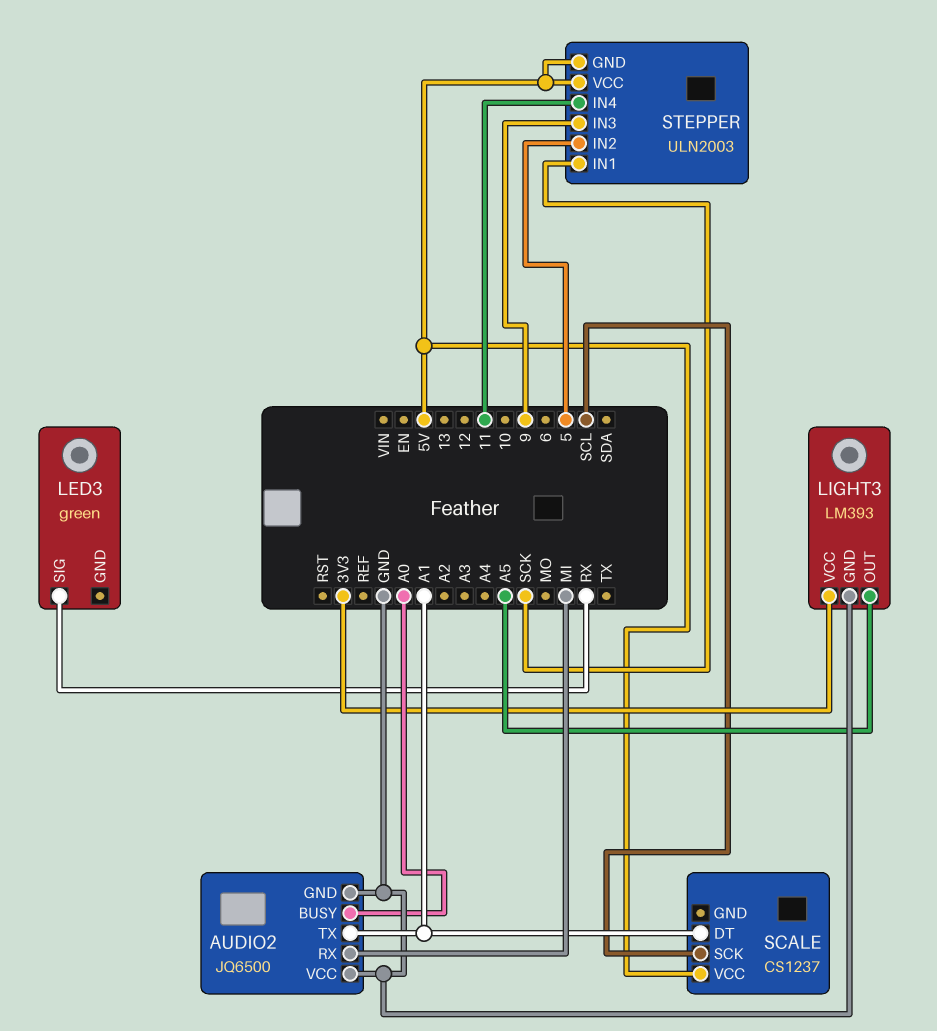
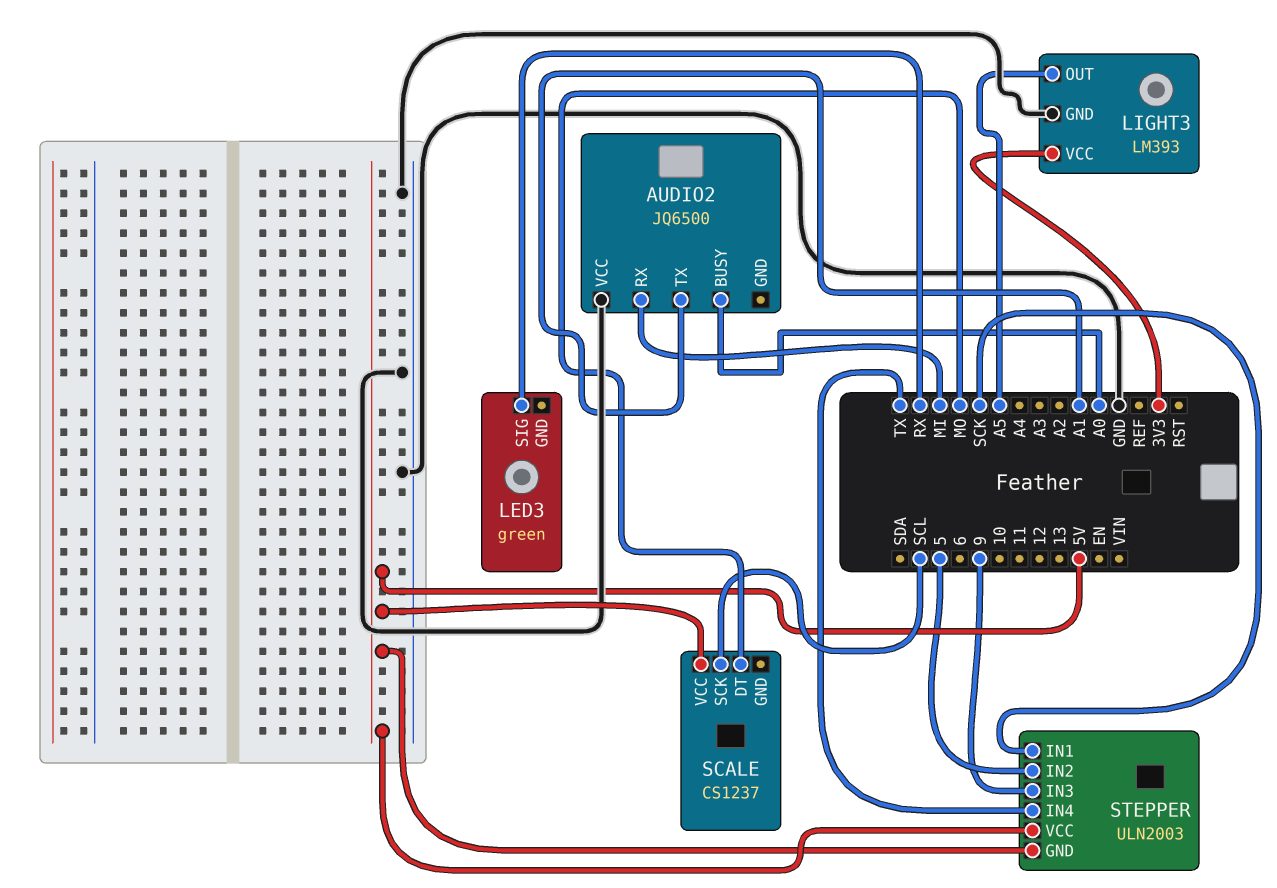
AUDIO2 pin GND: GND -> none
SCALE pin DT: A1 -> MO
STEPPER pin IN4: 11 -> TX

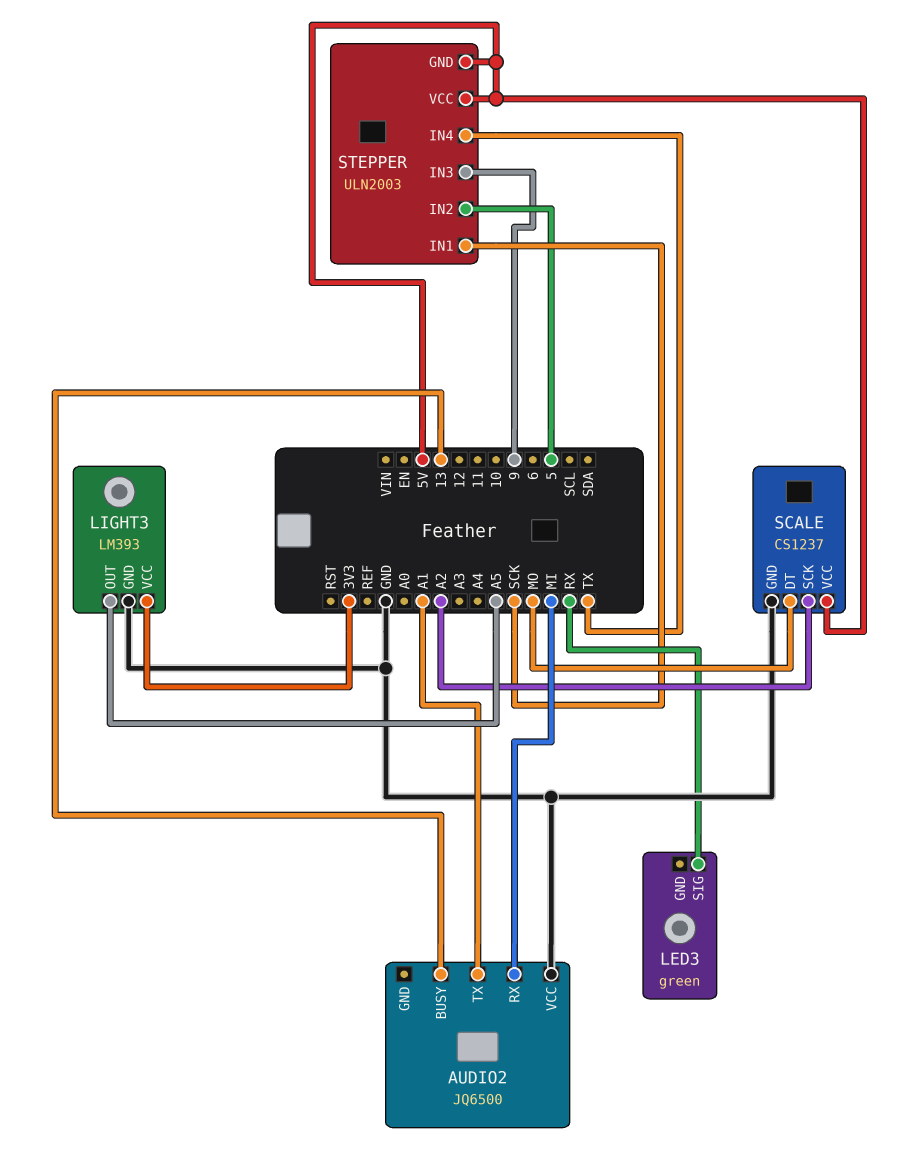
AUDIO2 pin BUSY: A0 -> 13
SCALE pin GND: none -> GND
SCALE pin SCK: SCL -> A2

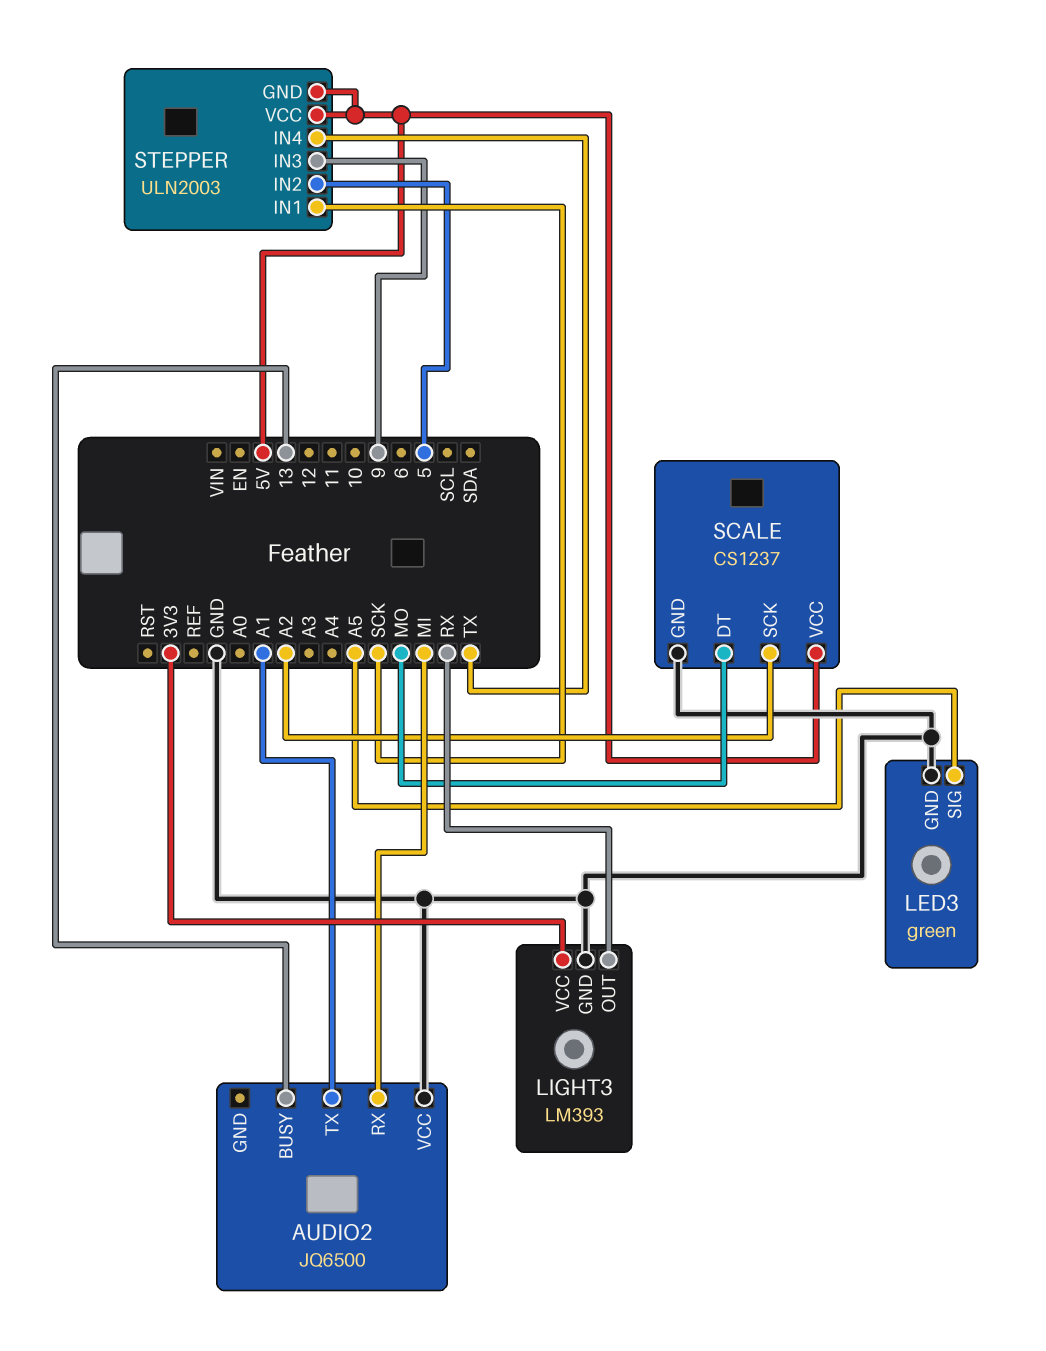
LED3 pin GND: none -> GND
LED3 pin SIG: RX -> A5
LIGHT3 pin OUT: A5 -> RX

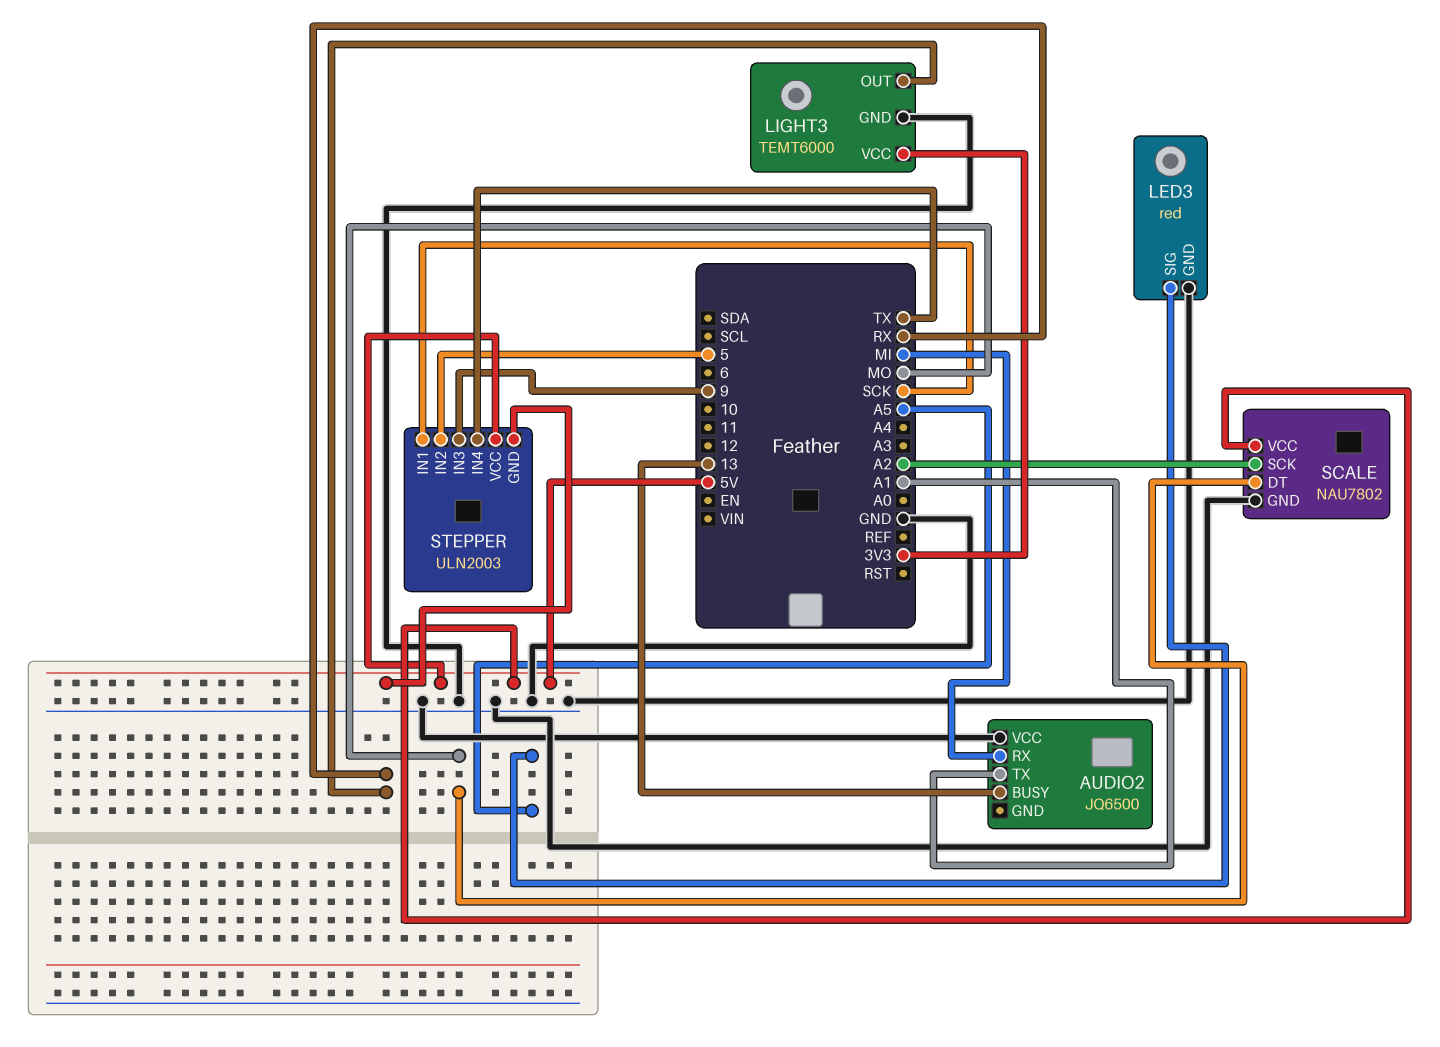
LED3: green -> red
LIGHT3: LM393 -> TEMT6000
SCALE: CS1237 -> NAU7802

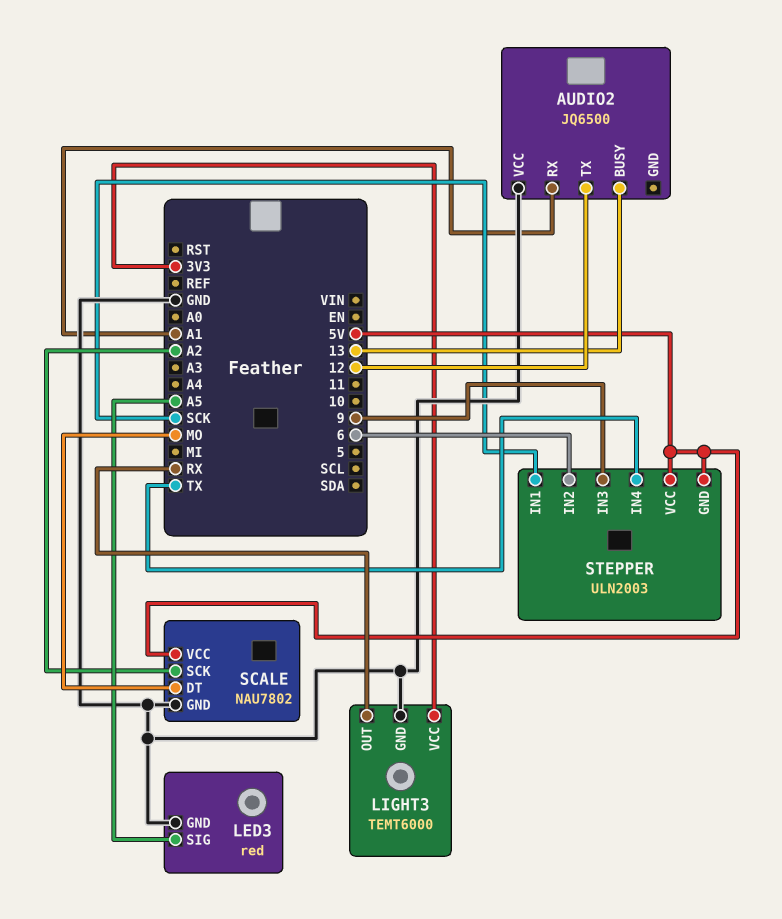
AUDIO2 pin RX: MI -> A1
AUDIO2 pin TX: A1 -> 12
STEPPER pin IN2: 5 -> 6

